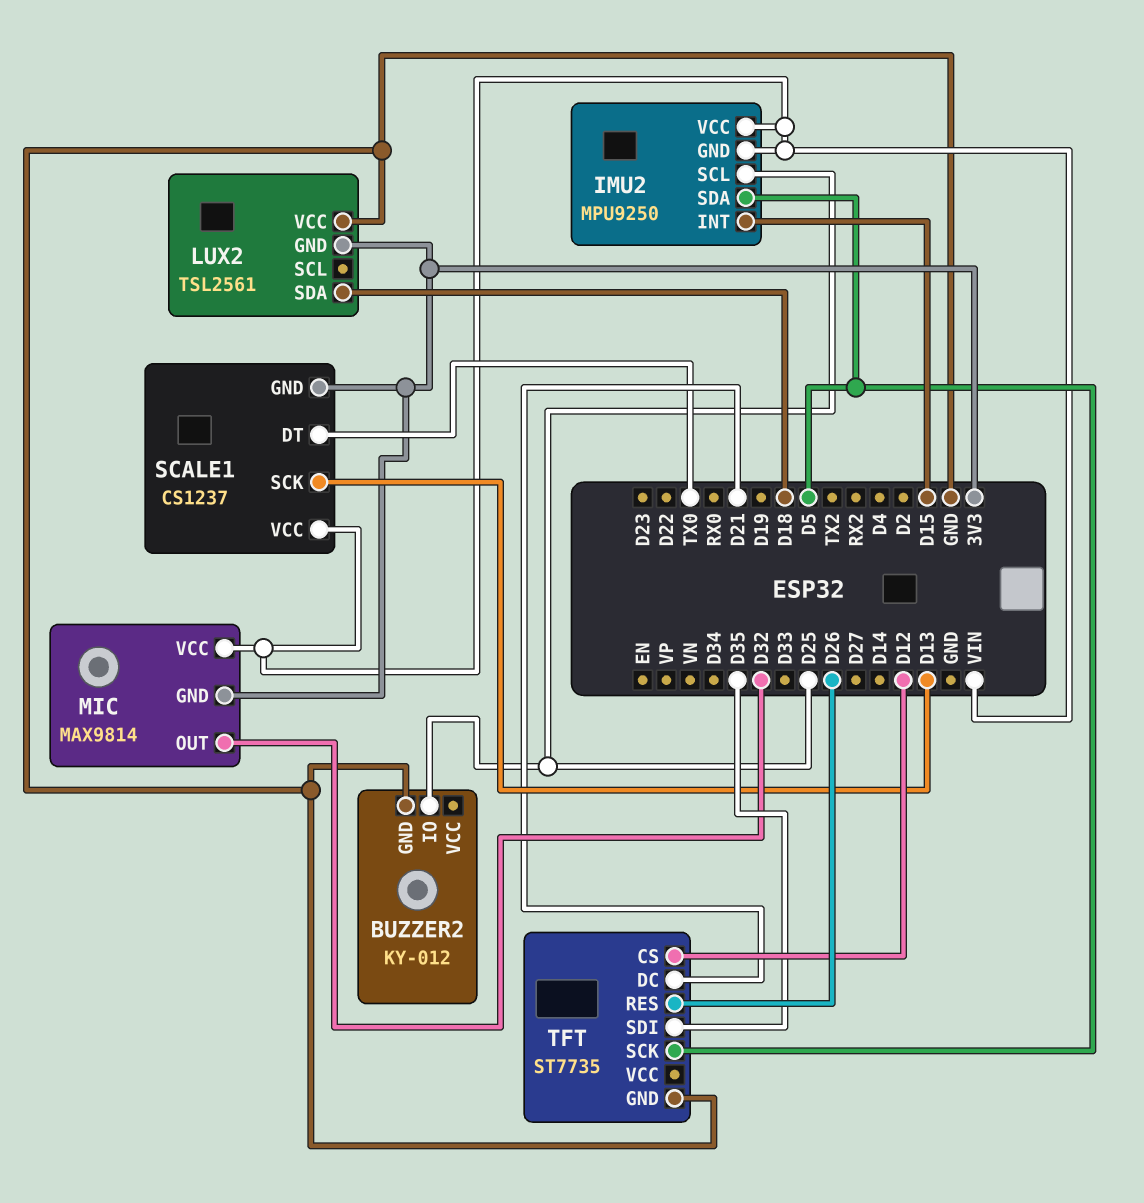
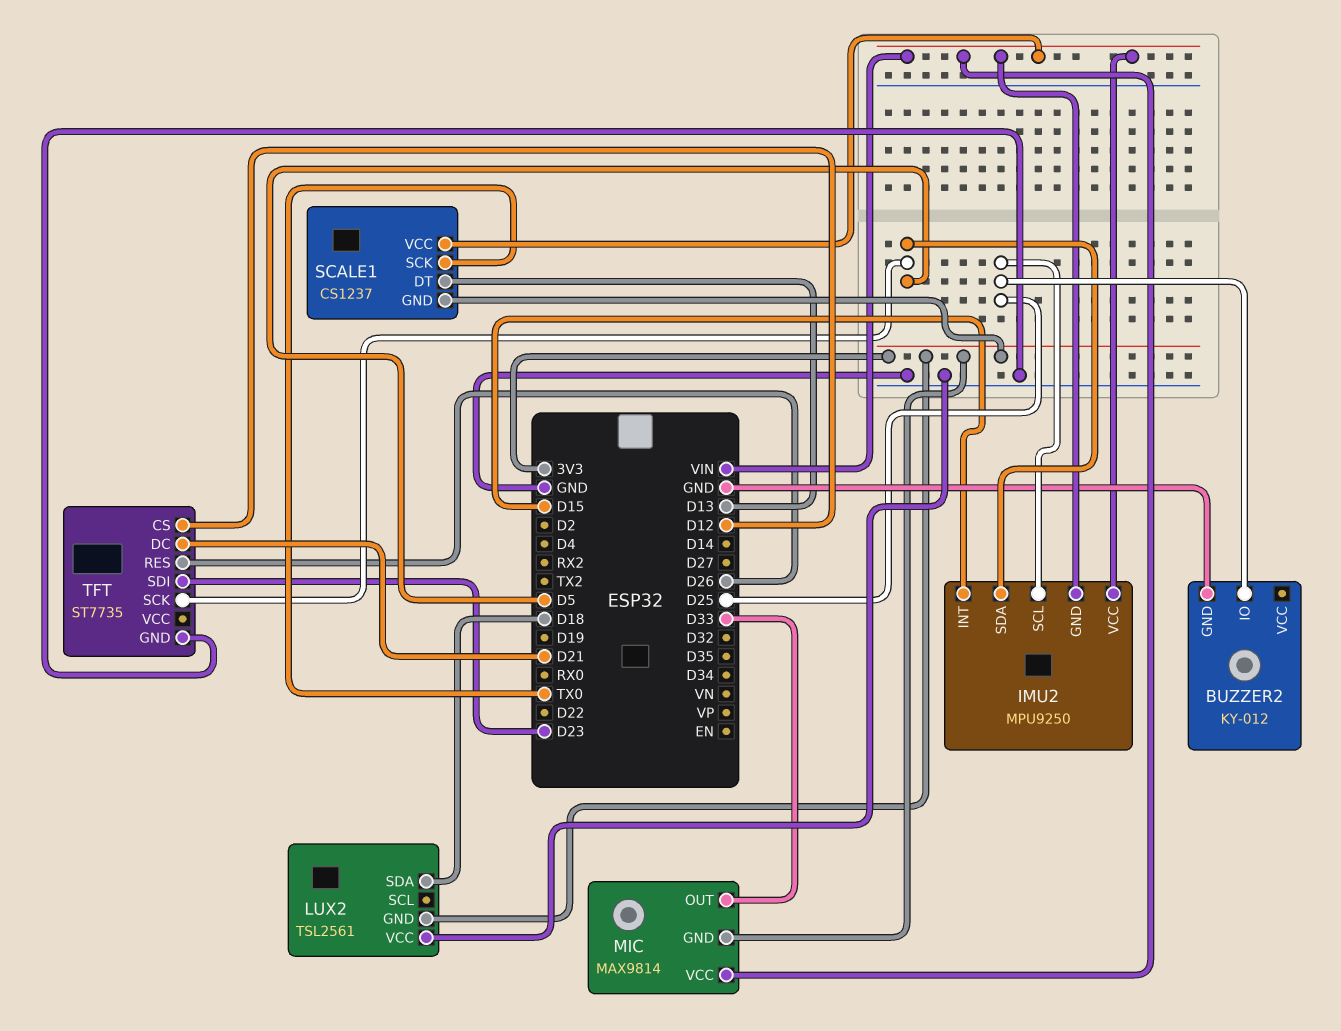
MIC pin OUT: D32 -> D33
SCALE1 pin DT: TX0 -> D13
SCALE1 pin SCK: D13 -> TX0
TFT pin SDI: D35 -> D23

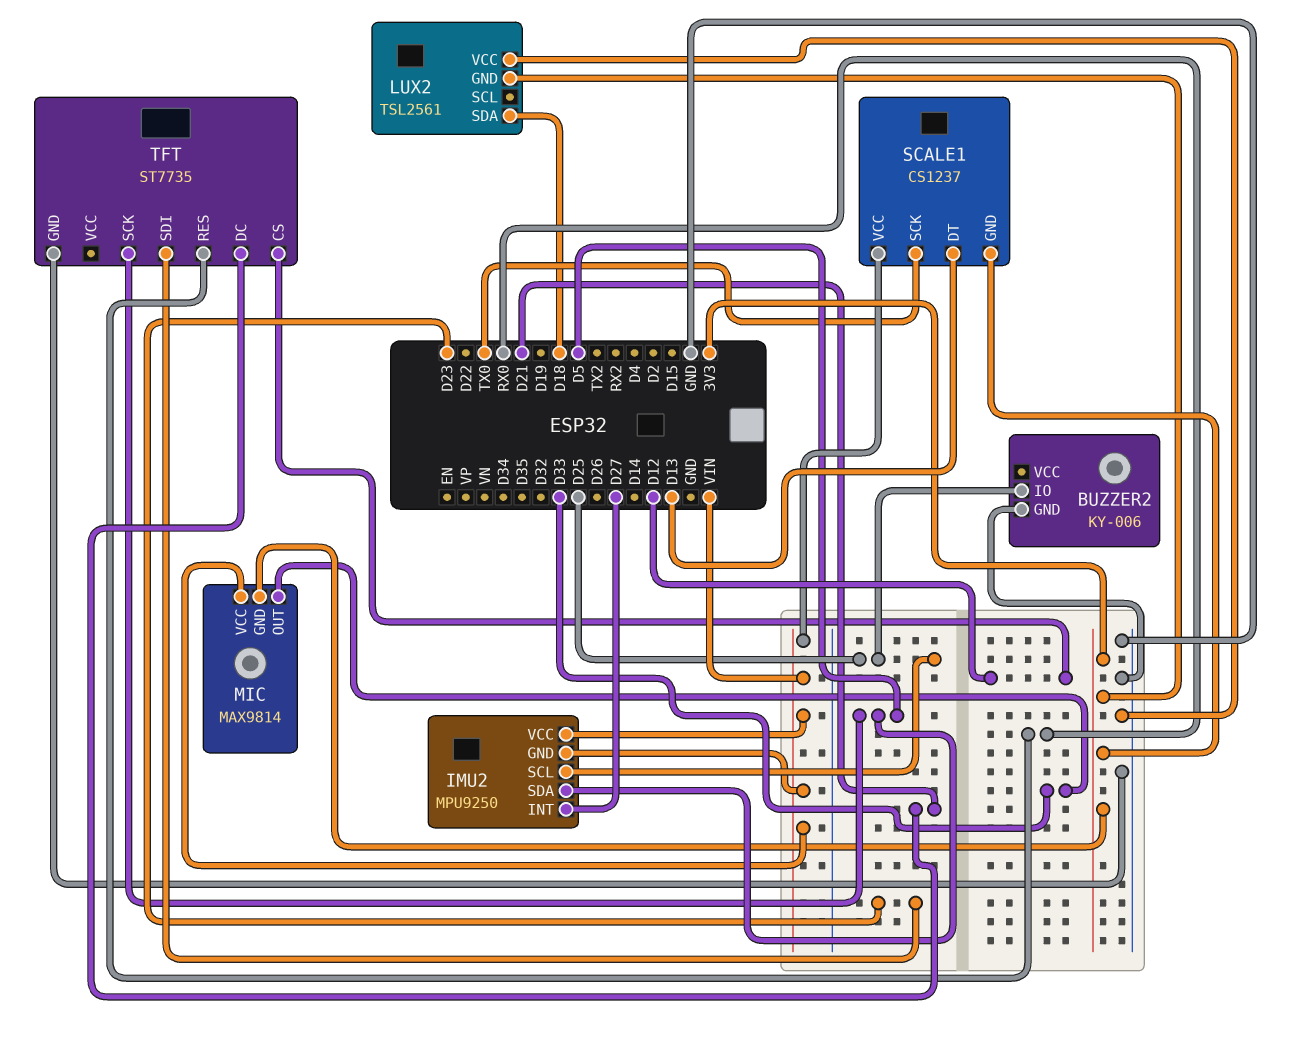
BUZZER2: KY-012 -> KY-006
IMU2 pin INT: D15 -> D27
TFT pin RES: D26 -> RX0

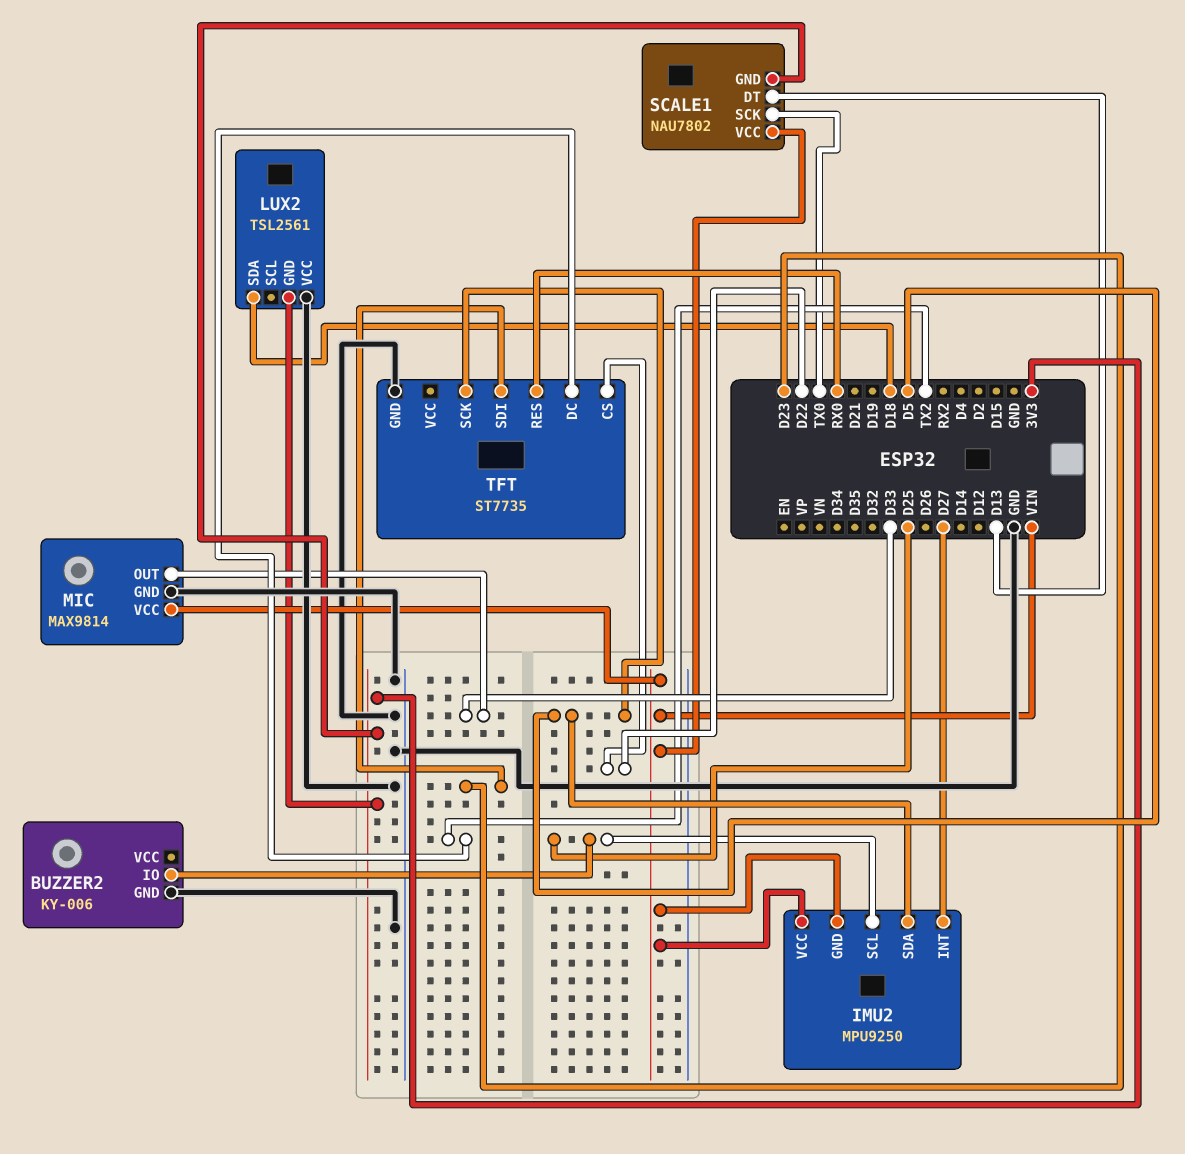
MIC pin GND: 3V3 -> GND
SCALE1: CS1237 -> NAU7802
TFT pin CS: D12 -> D22
TFT pin DC: D21 -> TX2

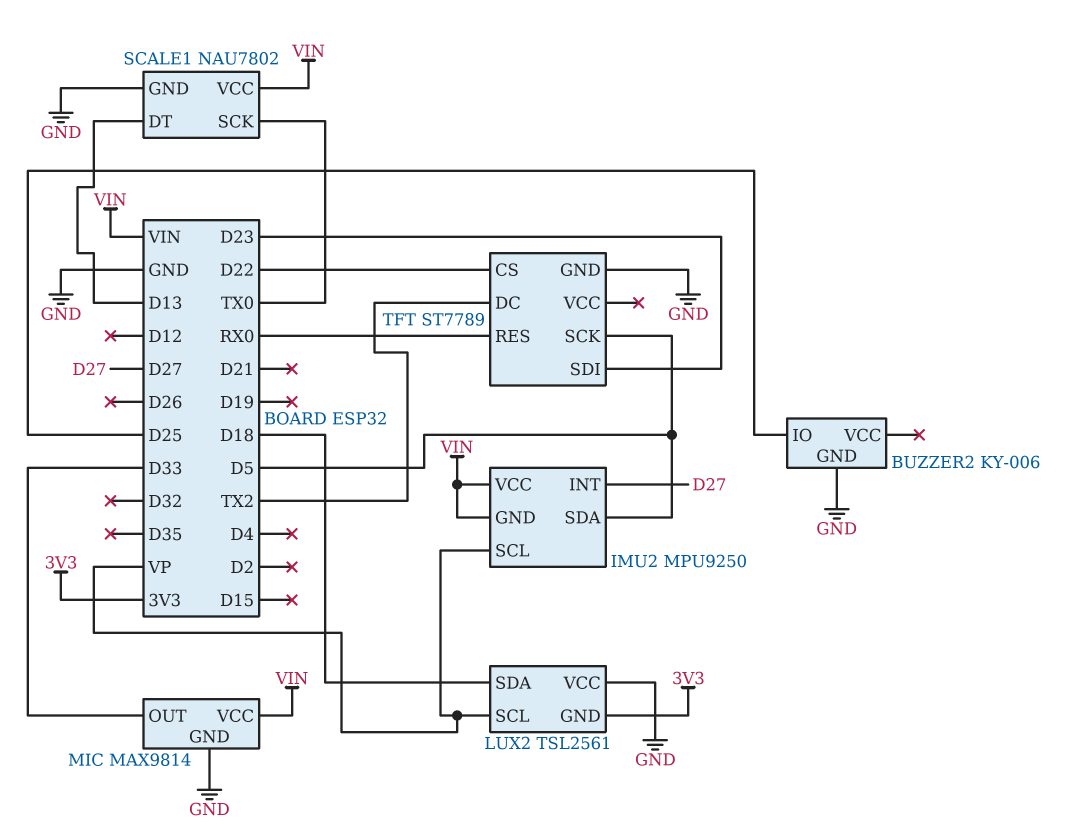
IMU2 pin SCL: D25 -> VP
LUX2 pin SCL: none -> VP
SCALE1 pin GND: 3V3 -> GND
TFT: ST7735 -> ST7789

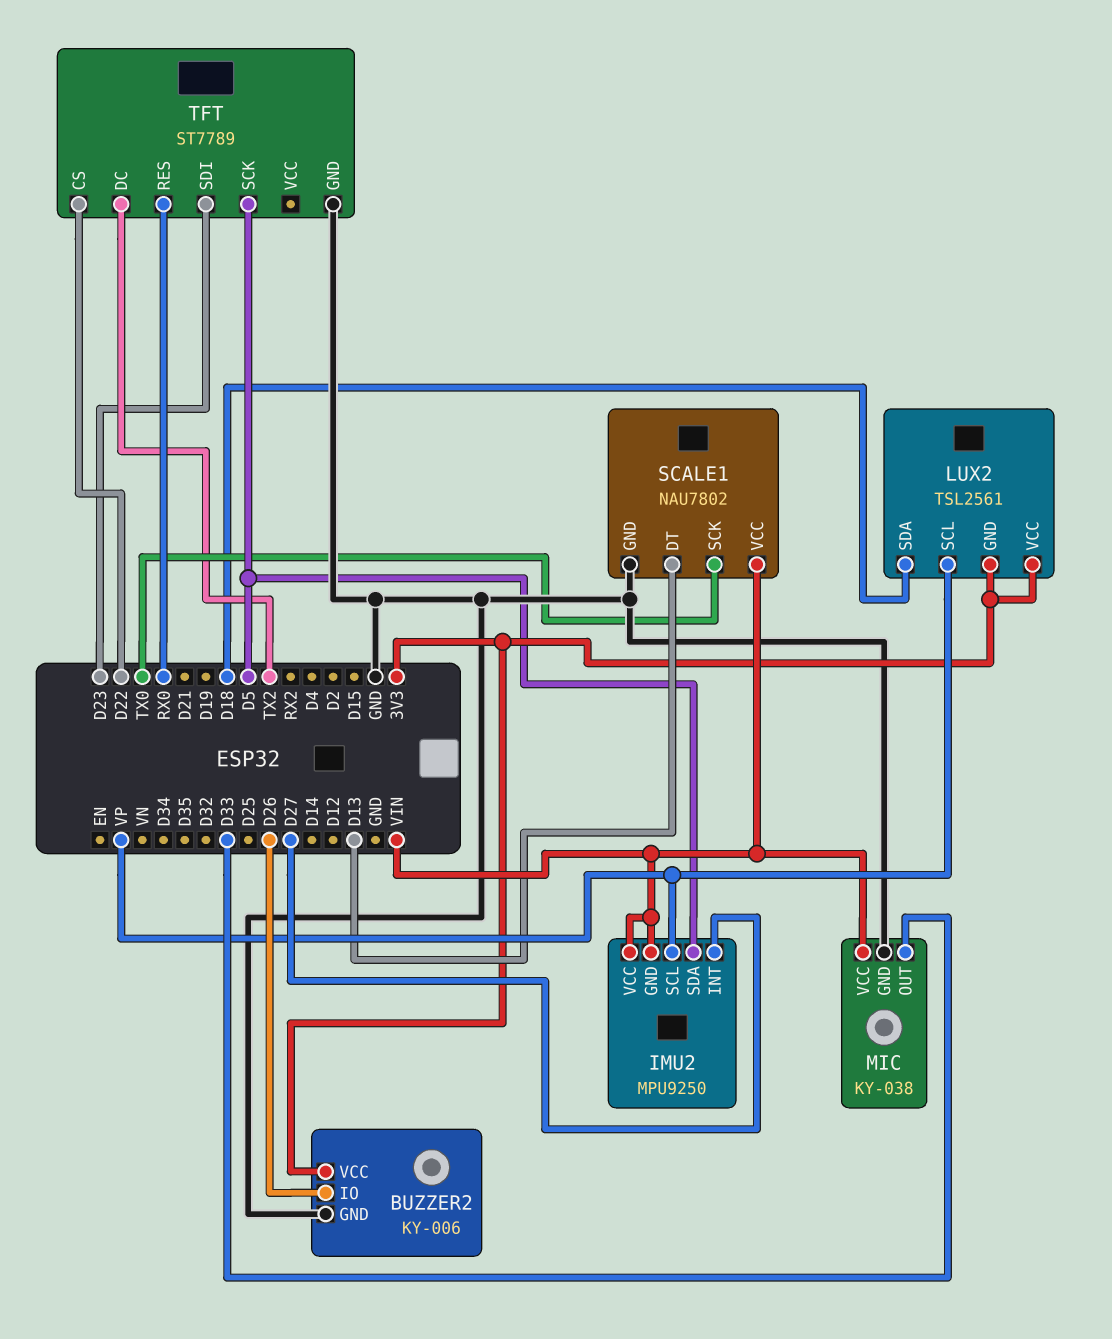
BUZZER2 pin IO: D25 -> D26
BUZZER2 pin VCC: none -> 3V3
LUX2 pin VCC: GND -> 3V3
MIC: MAX9814 -> KY-038

